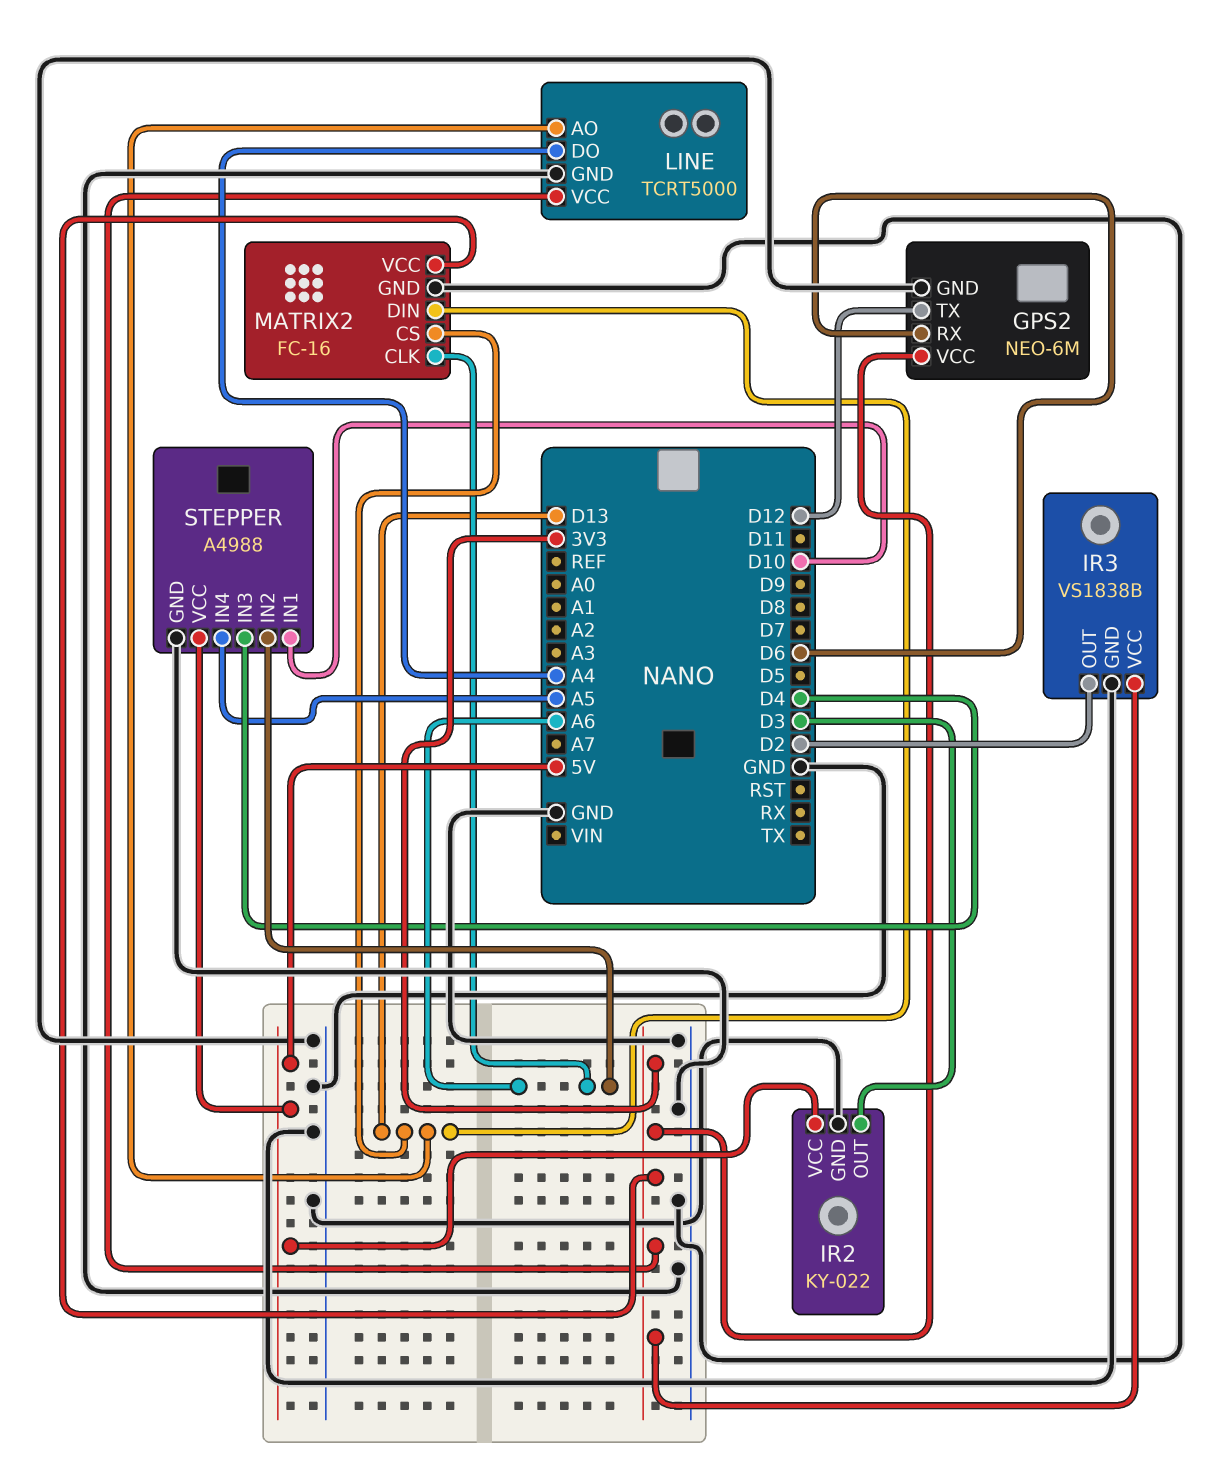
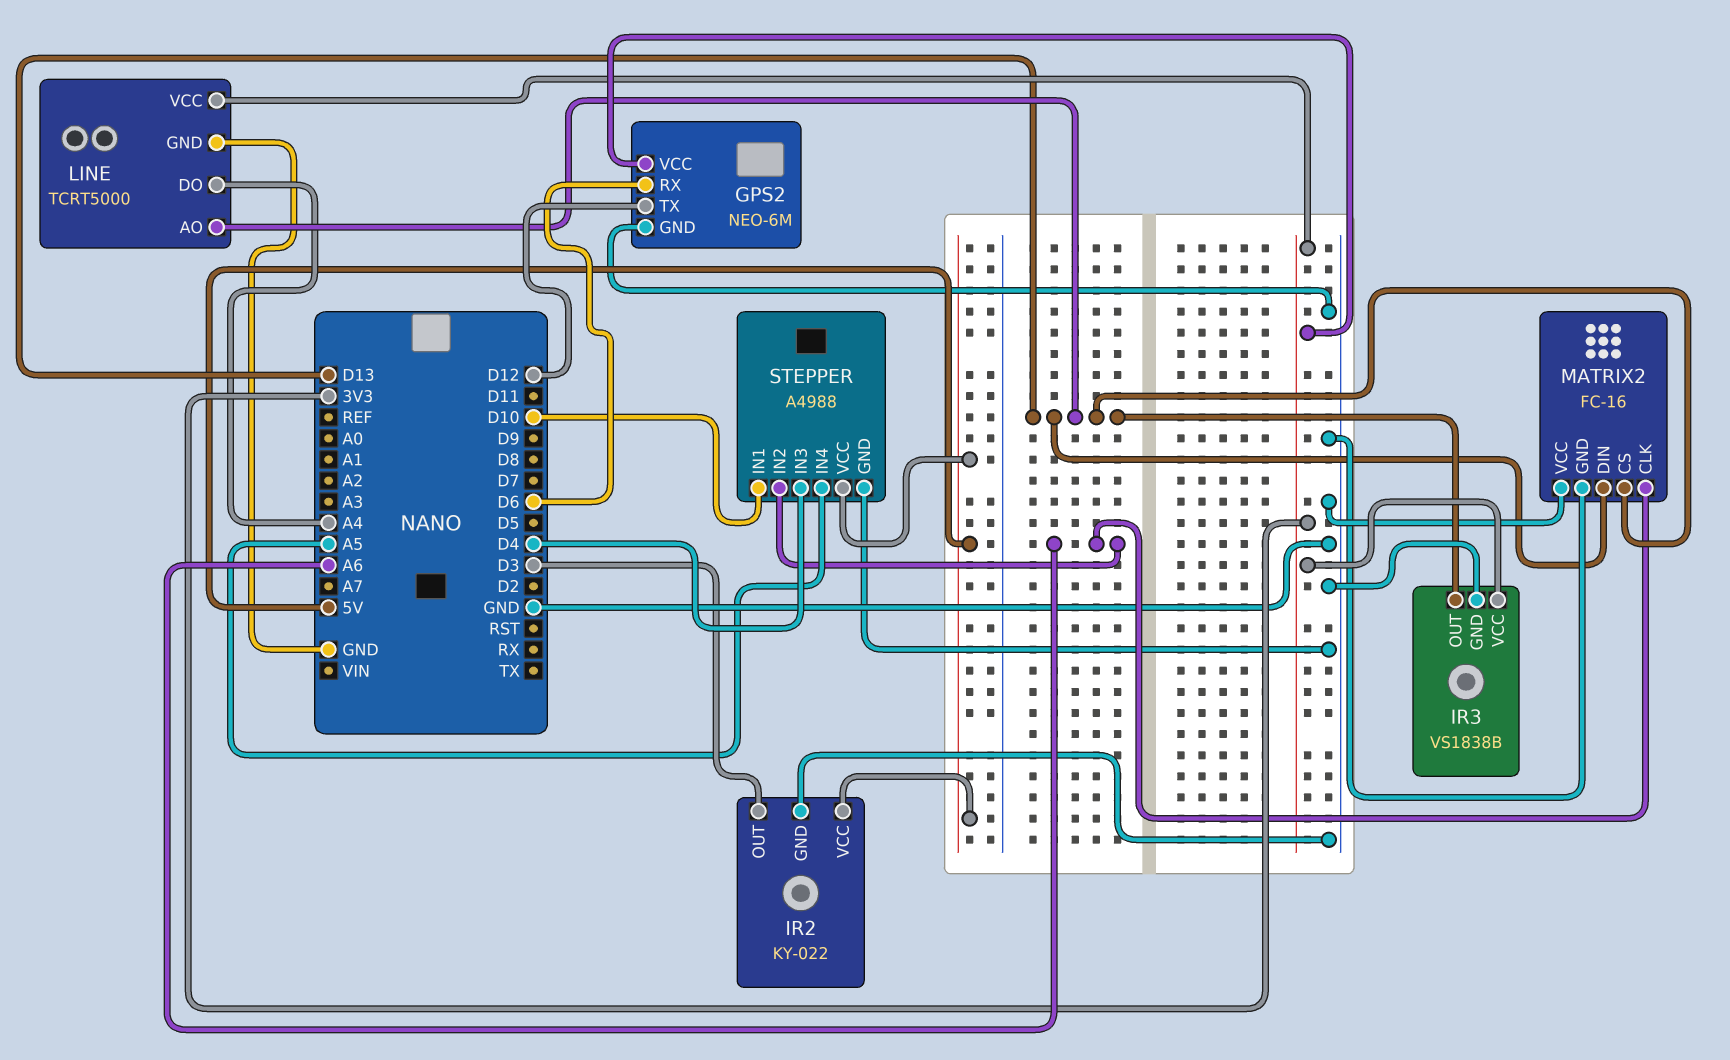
IR3 pin OUT: D2 -> D13
MATRIX2 pin VCC: 3V3 -> GND

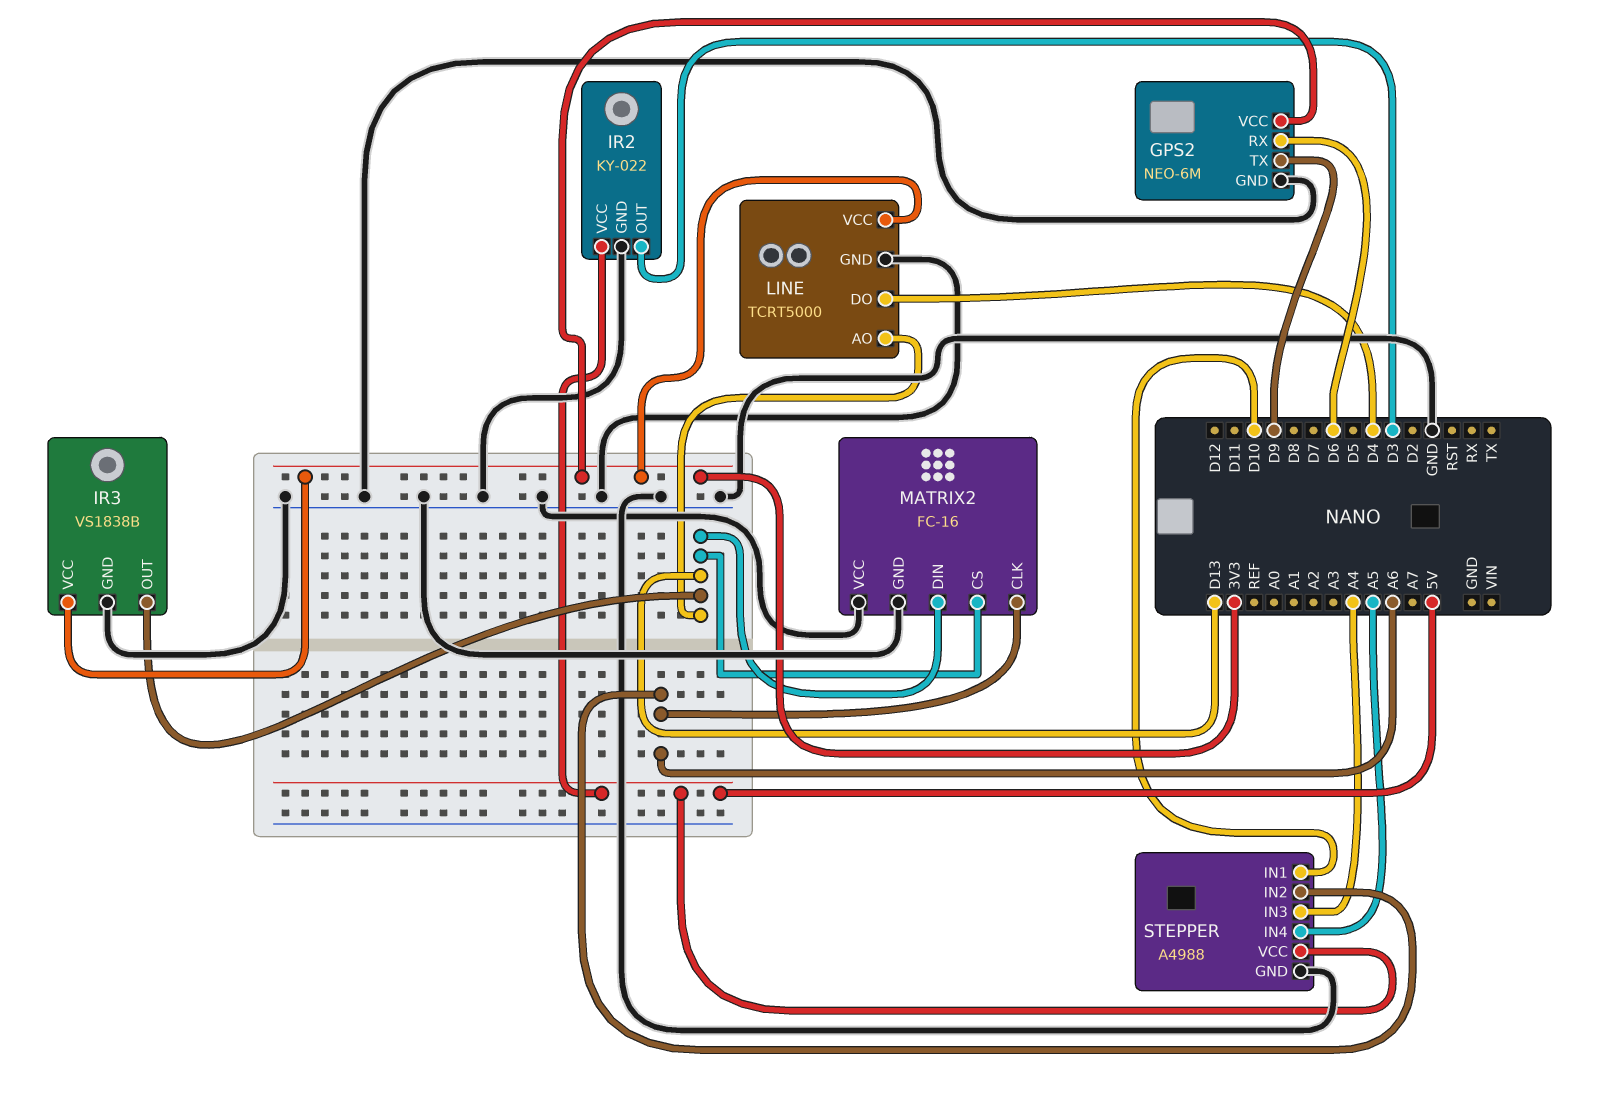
GPS2 pin TX: D12 -> D9
LINE pin DO: A4 -> D4
STEPPER pin IN3: D4 -> A4

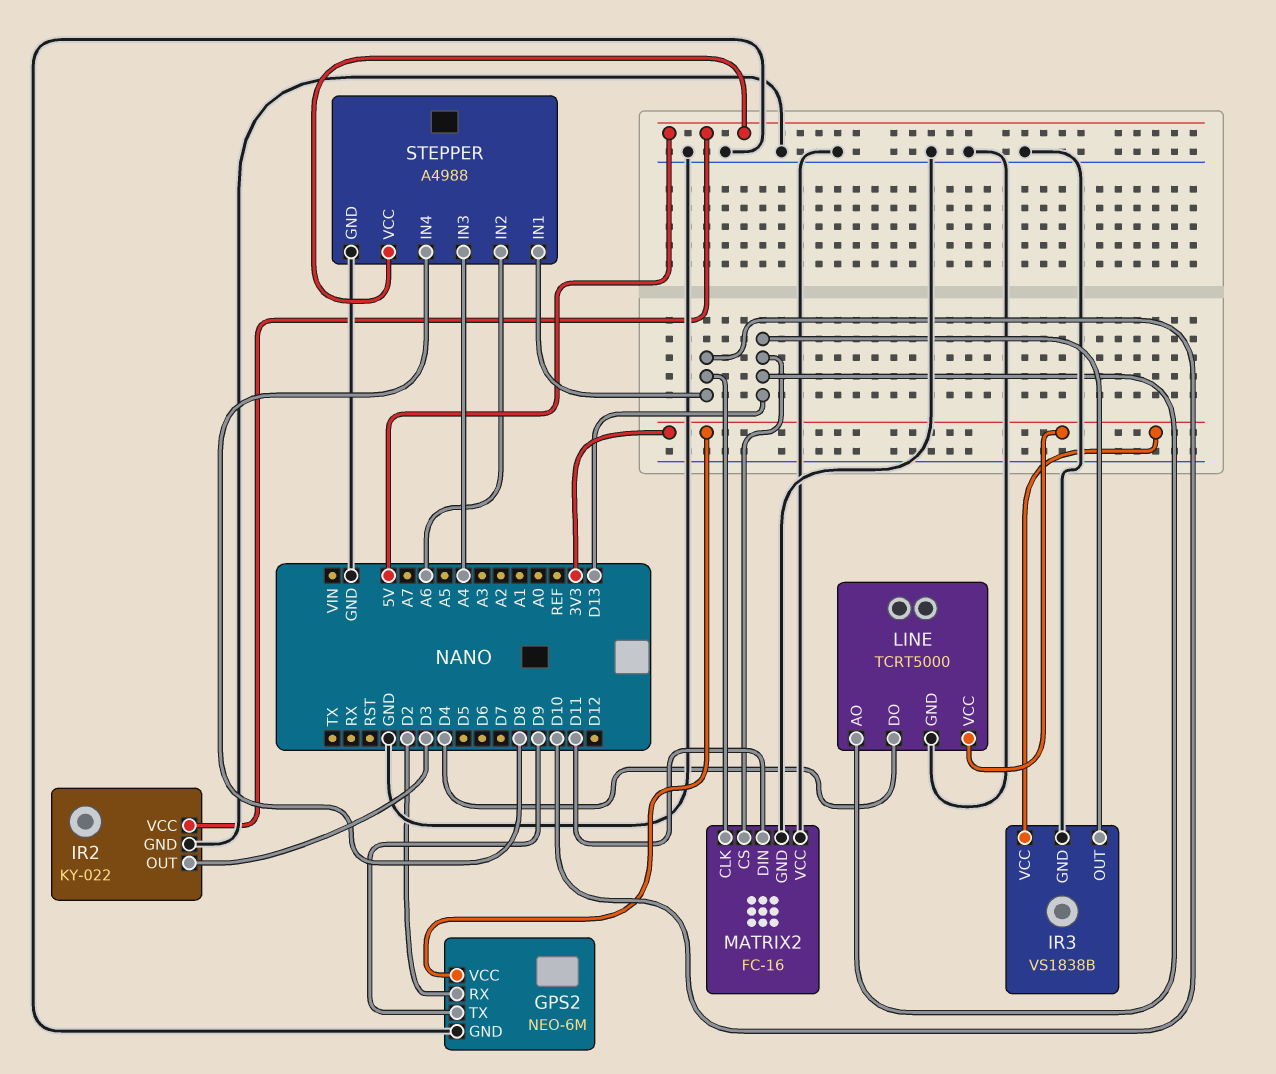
GPS2 pin RX: D6 -> D2
MATRIX2 pin CLK: A6 -> D10
MATRIX2 pin DIN: D13 -> D11
STEPPER pin IN4: A5 -> D8

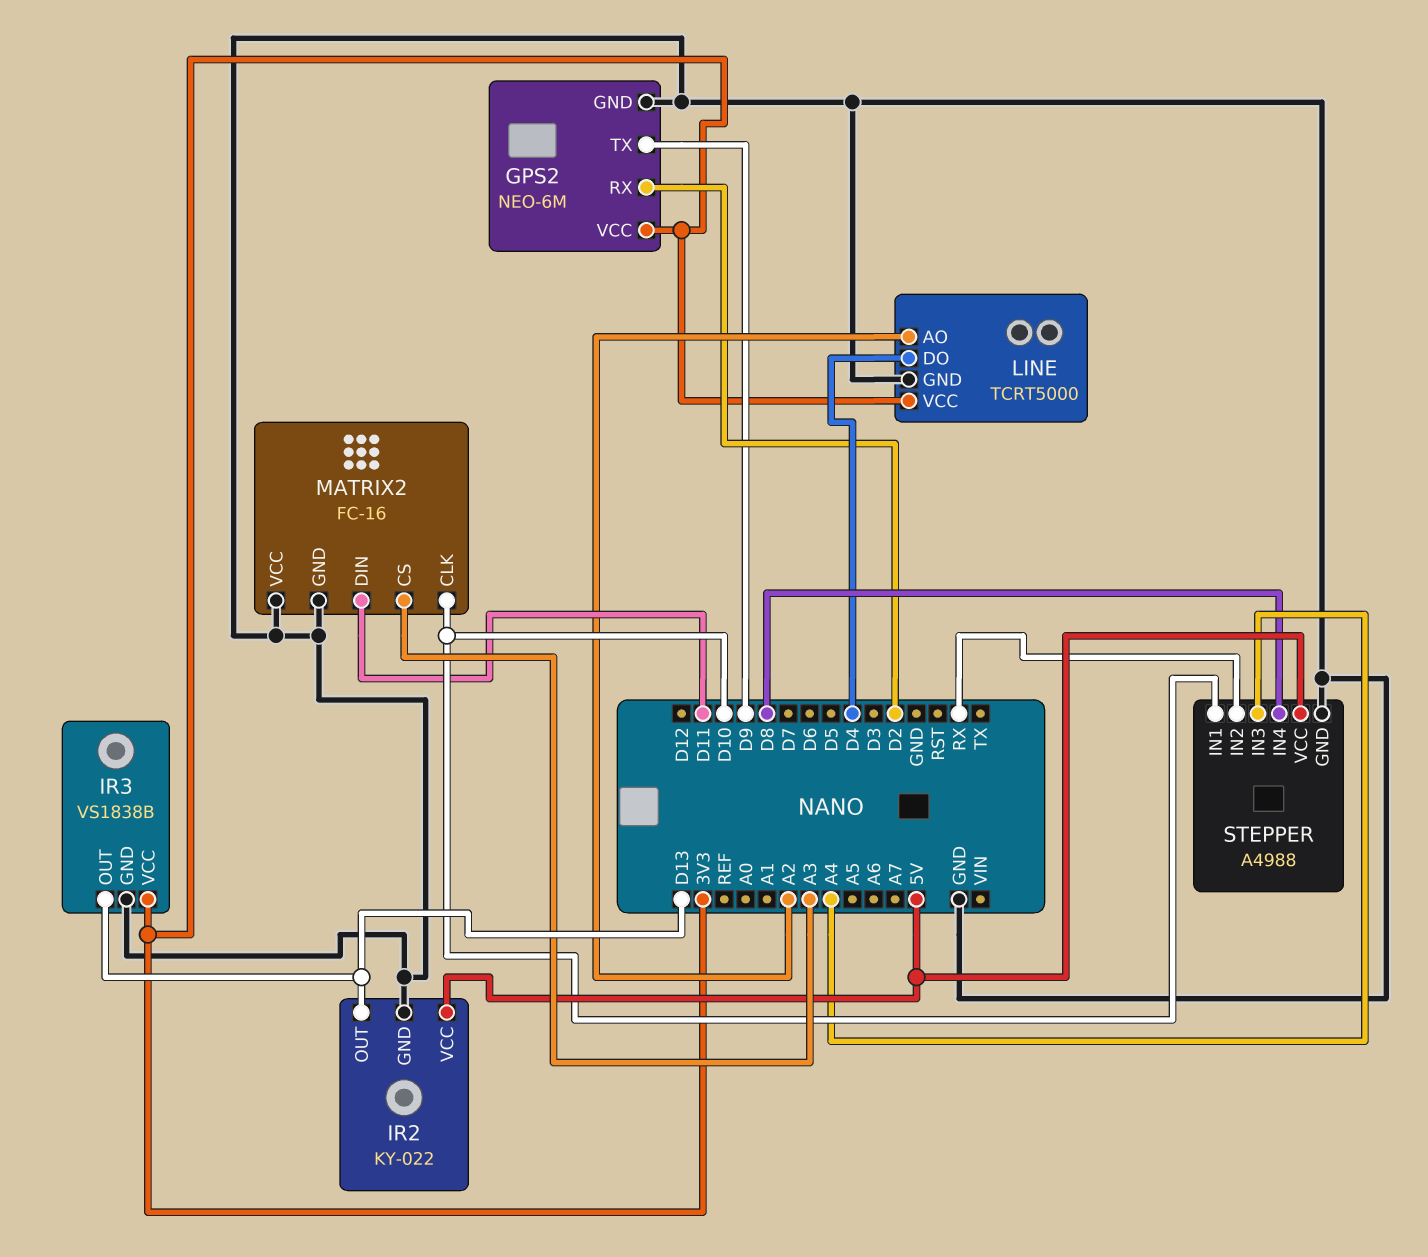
IR2 pin OUT: D3 -> D13
LINE pin AO: D13 -> A2
MATRIX2 pin CS: D13 -> A3
STEPPER pin IN2: A6 -> RX

